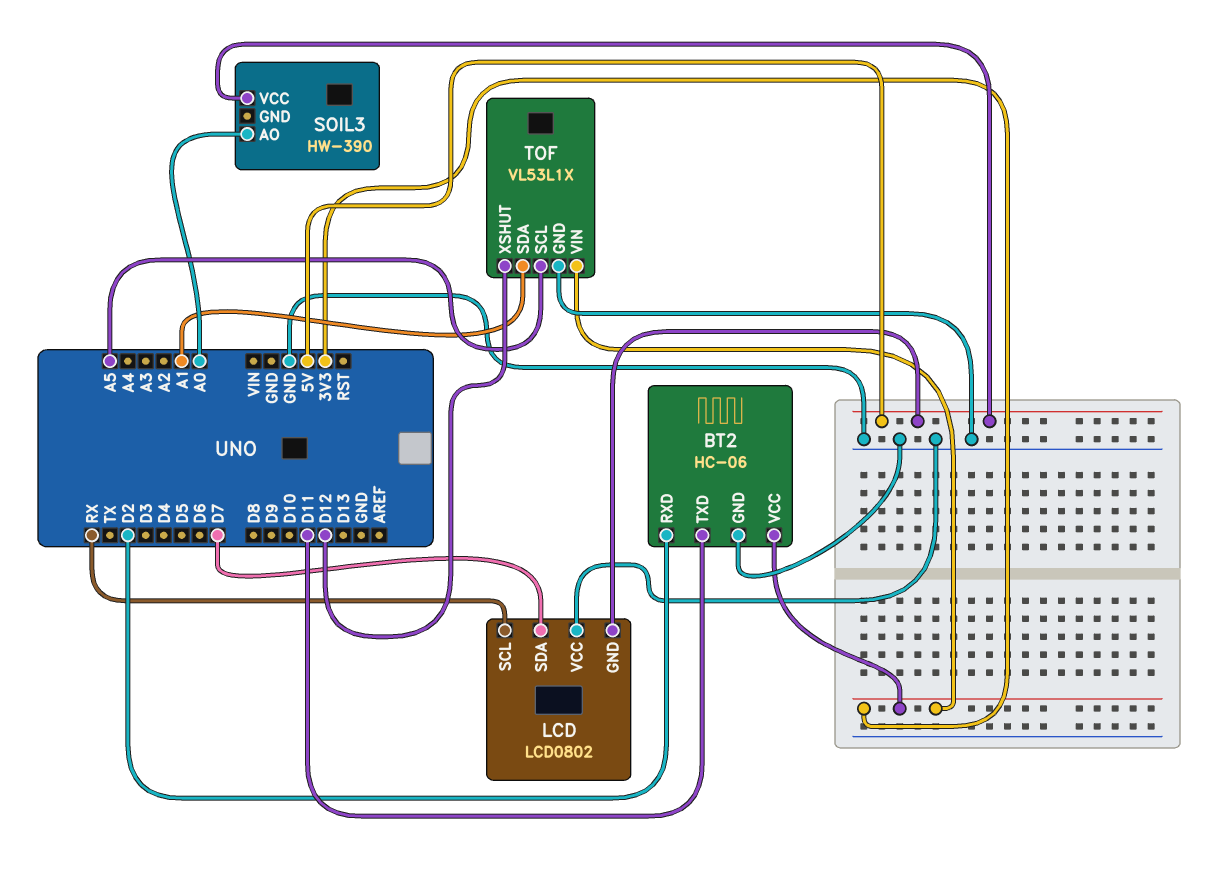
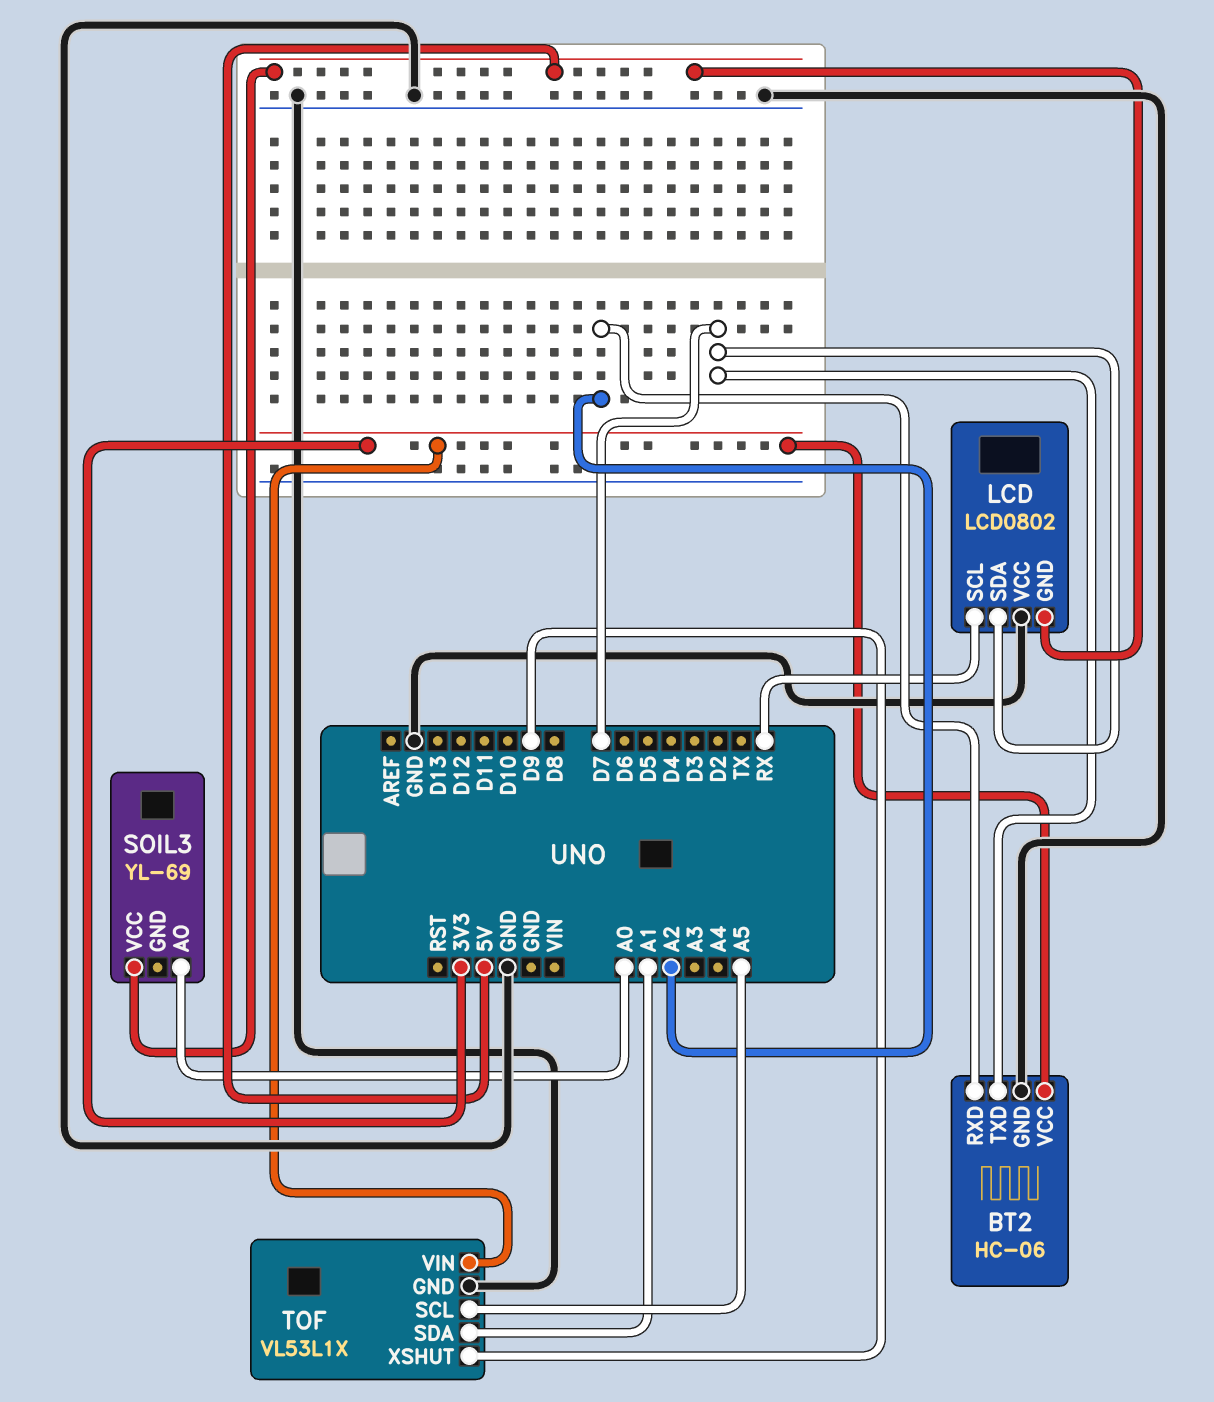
BT2 pin RXD: D2 -> A2
BT2 pin TXD: D11 -> D7
SOIL3: HW-390 -> YL-69
TOF pin XSHUT: D12 -> D9

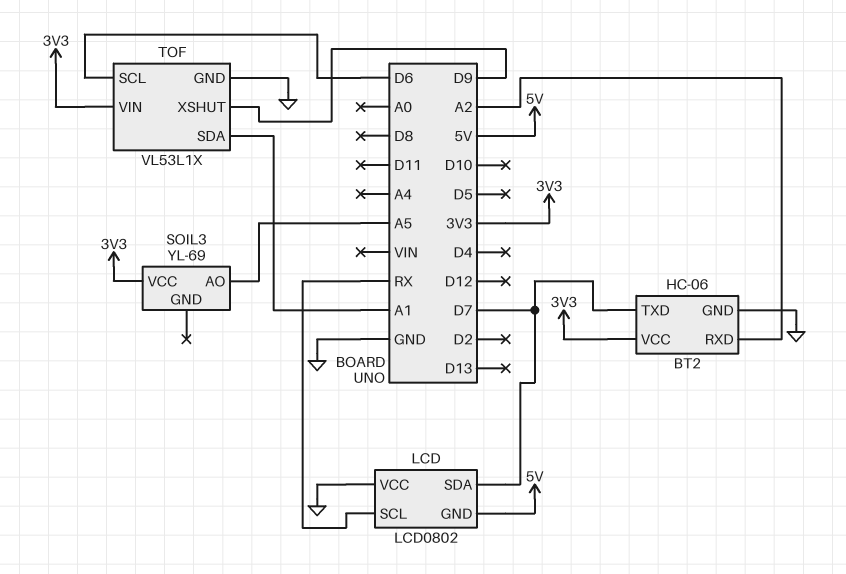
SOIL3 pin AO: A0 -> A5
SOIL3 pin VCC: 5V -> 3V3
TOF pin SCL: A5 -> D6

